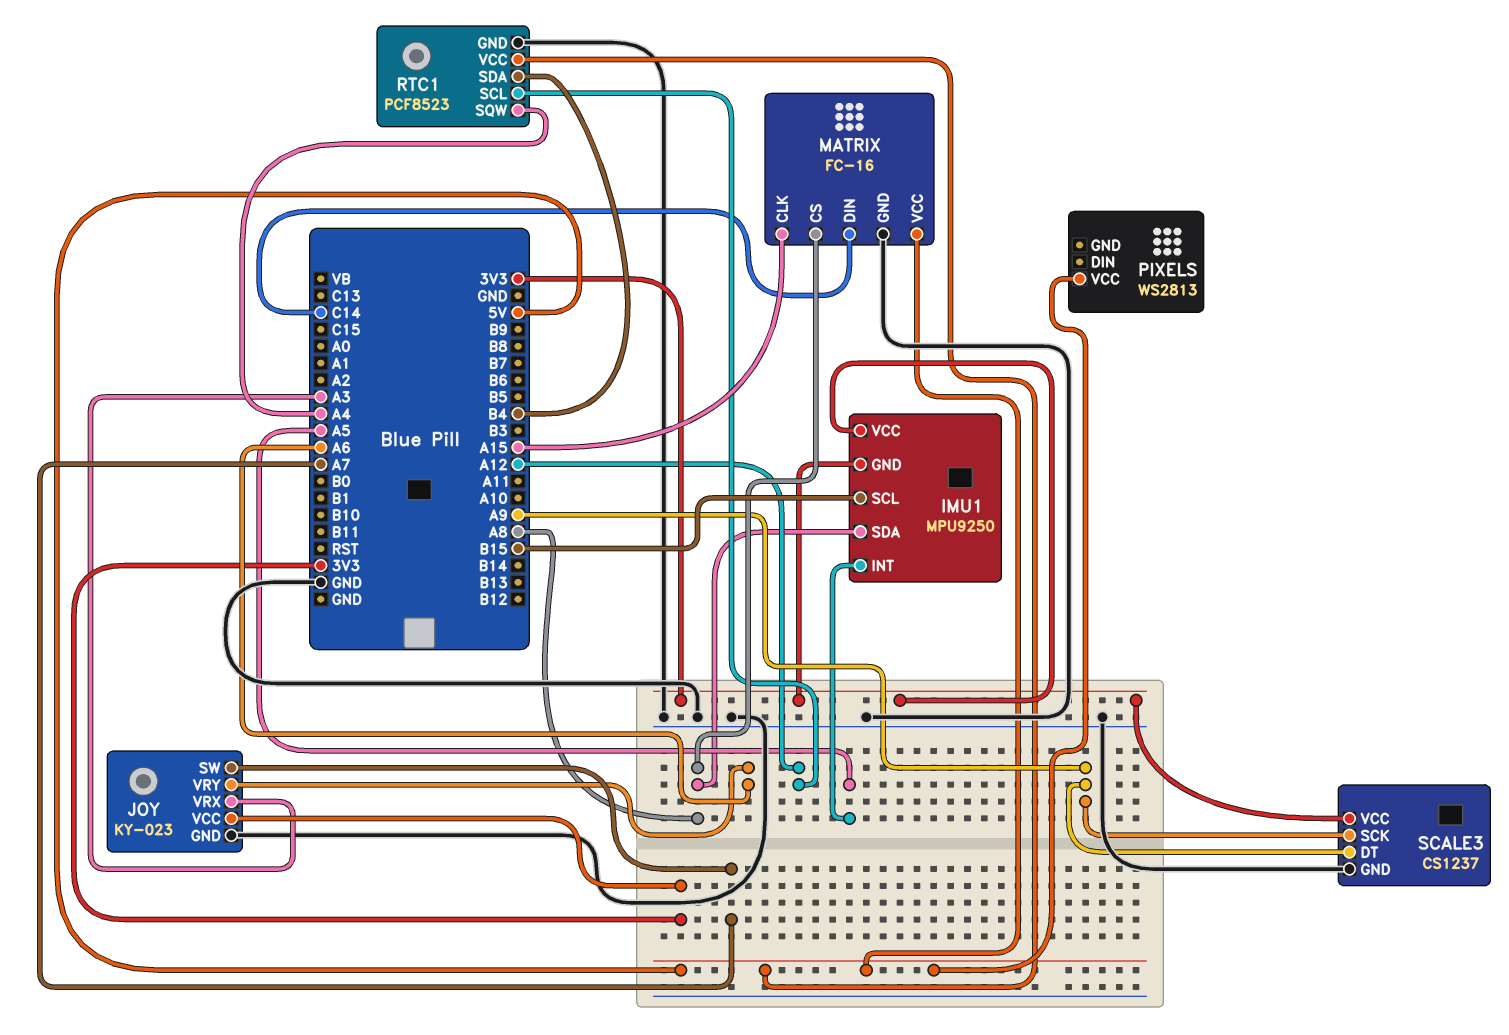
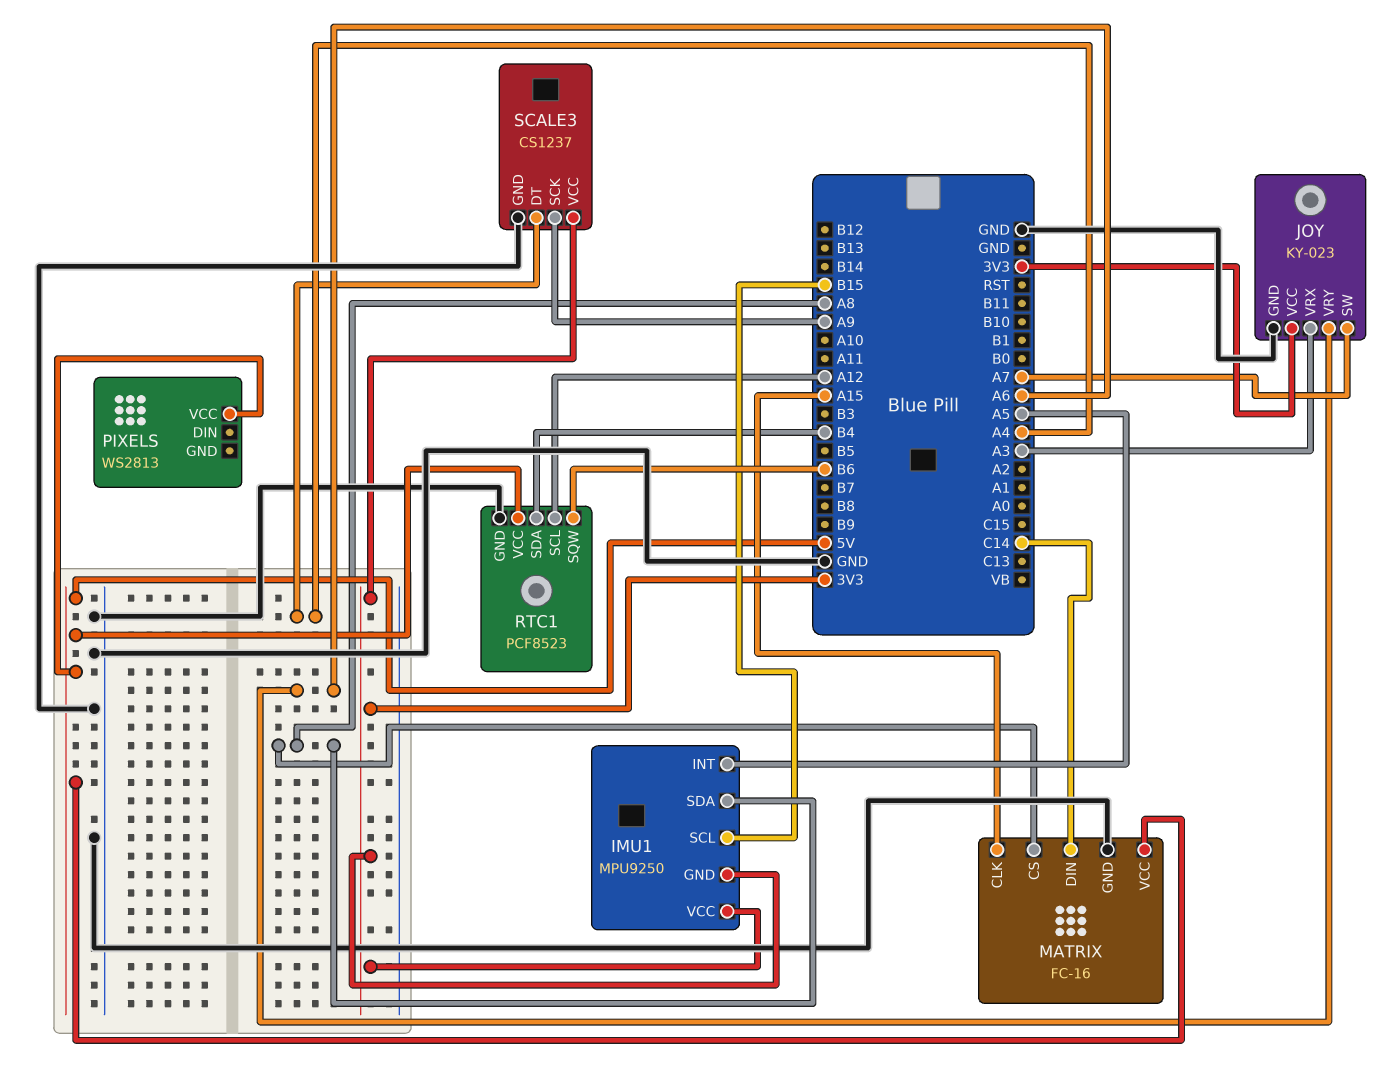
RTC1 pin SQW: A4 -> B6
SCALE3 pin DT: A9 -> A4

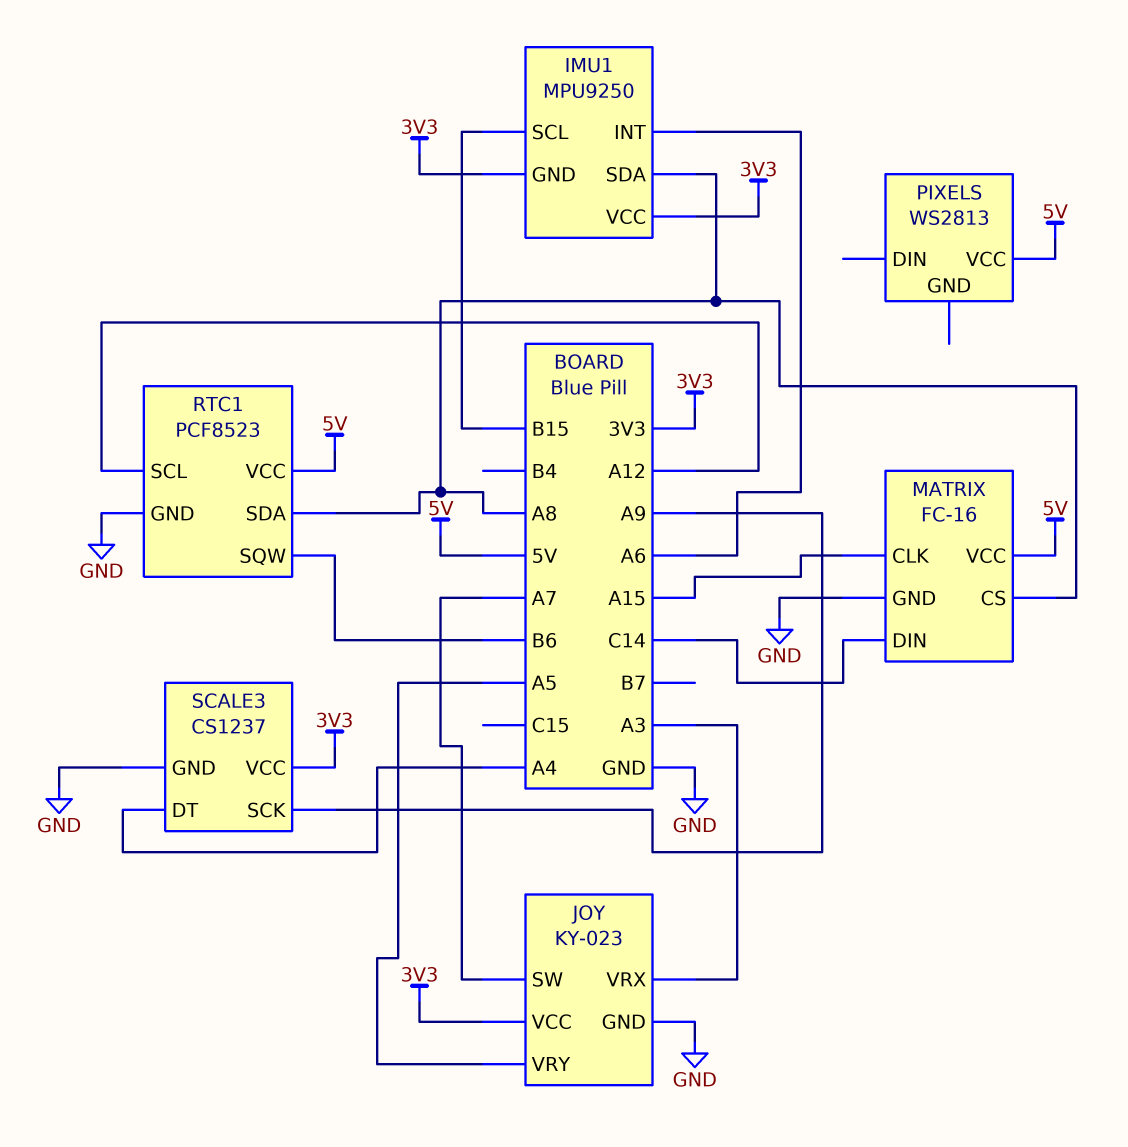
IMU1 pin INT: A5 -> A6
JOY pin VRY: A6 -> A5
RTC1 pin SDA: B4 -> A8

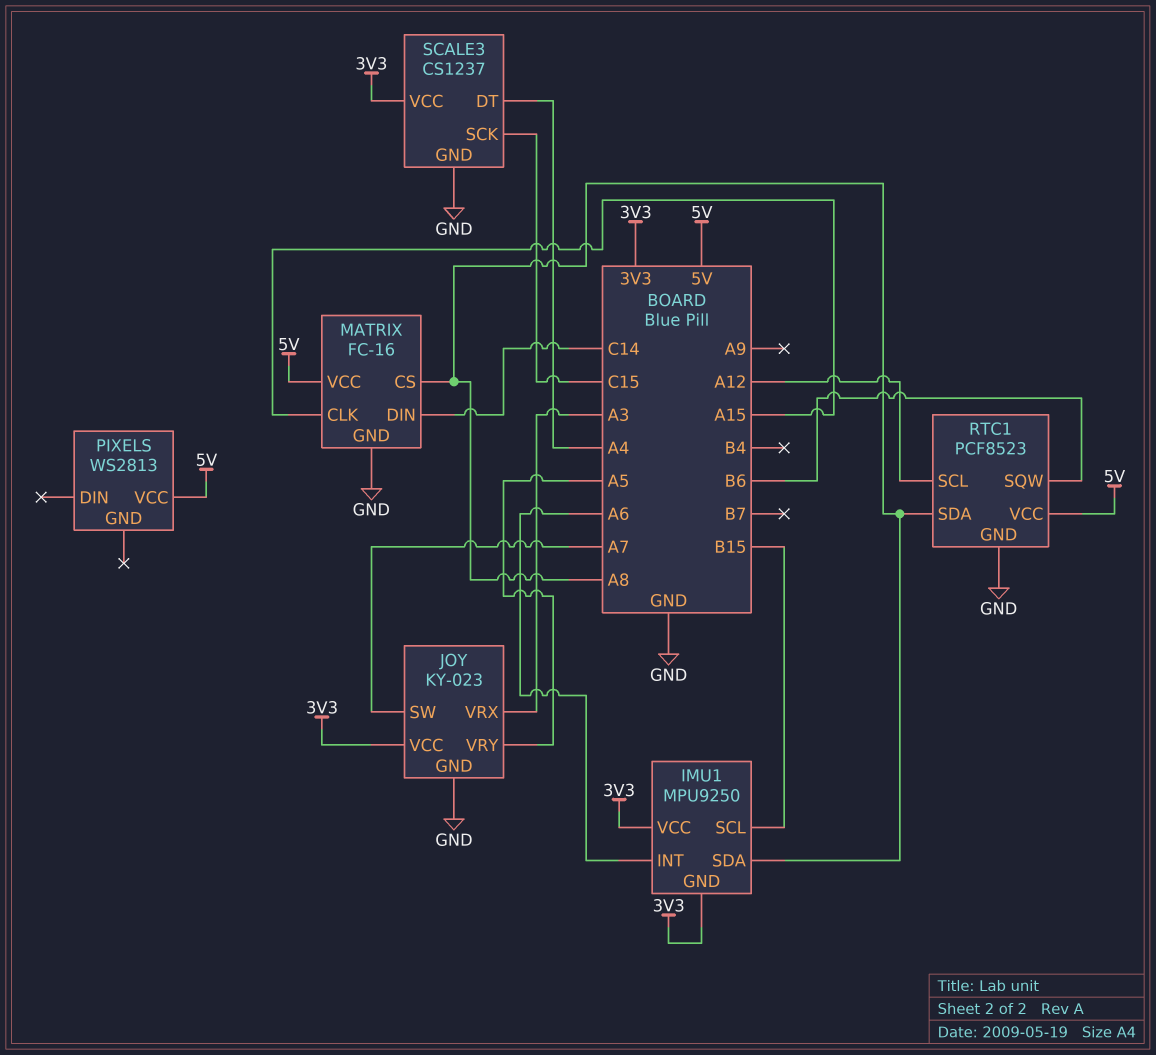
SCALE3 pin SCK: A9 -> C15

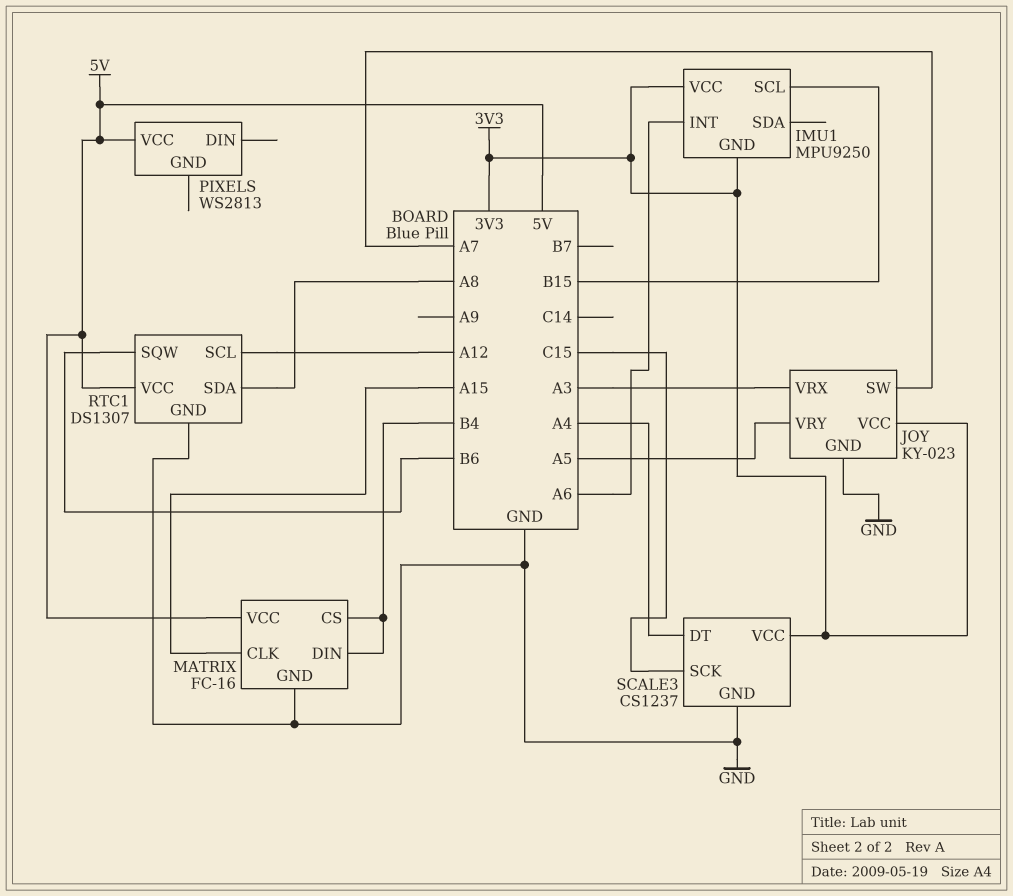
IMU1 pin SDA: A8 -> none
MATRIX pin CS: A8 -> B4
MATRIX pin DIN: C14 -> B4
RTC1: PCF8523 -> DS1307

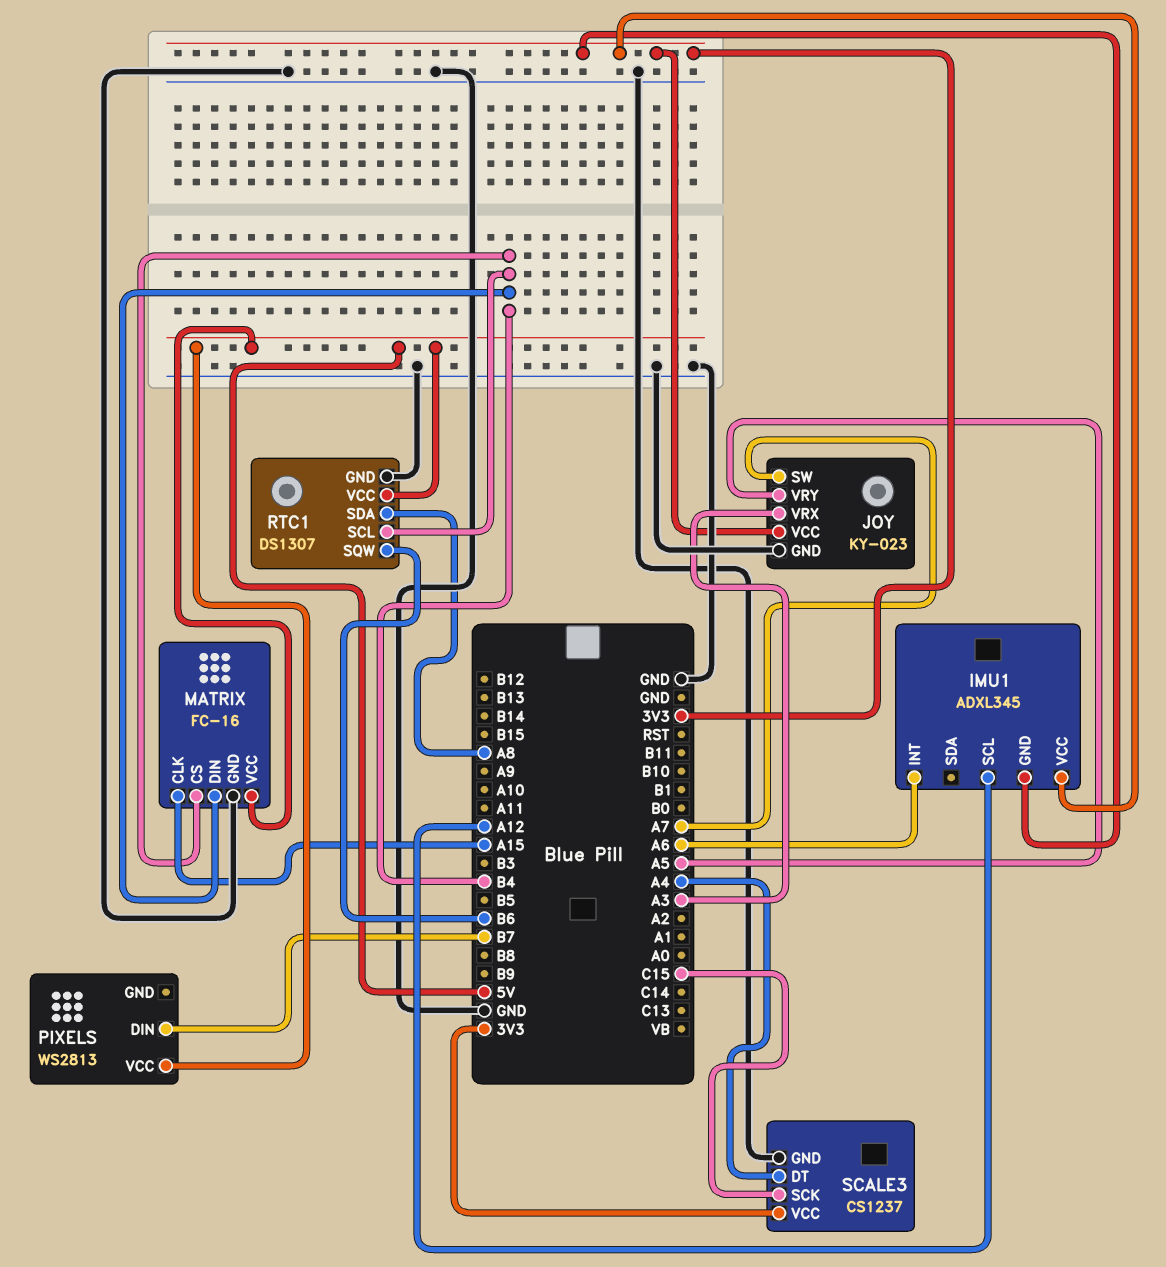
IMU1: MPU9250 -> ADXL345
IMU1 pin SCL: B15 -> A12
PIXELS pin DIN: none -> B7
RTC1 pin SCL: A12 -> B4

